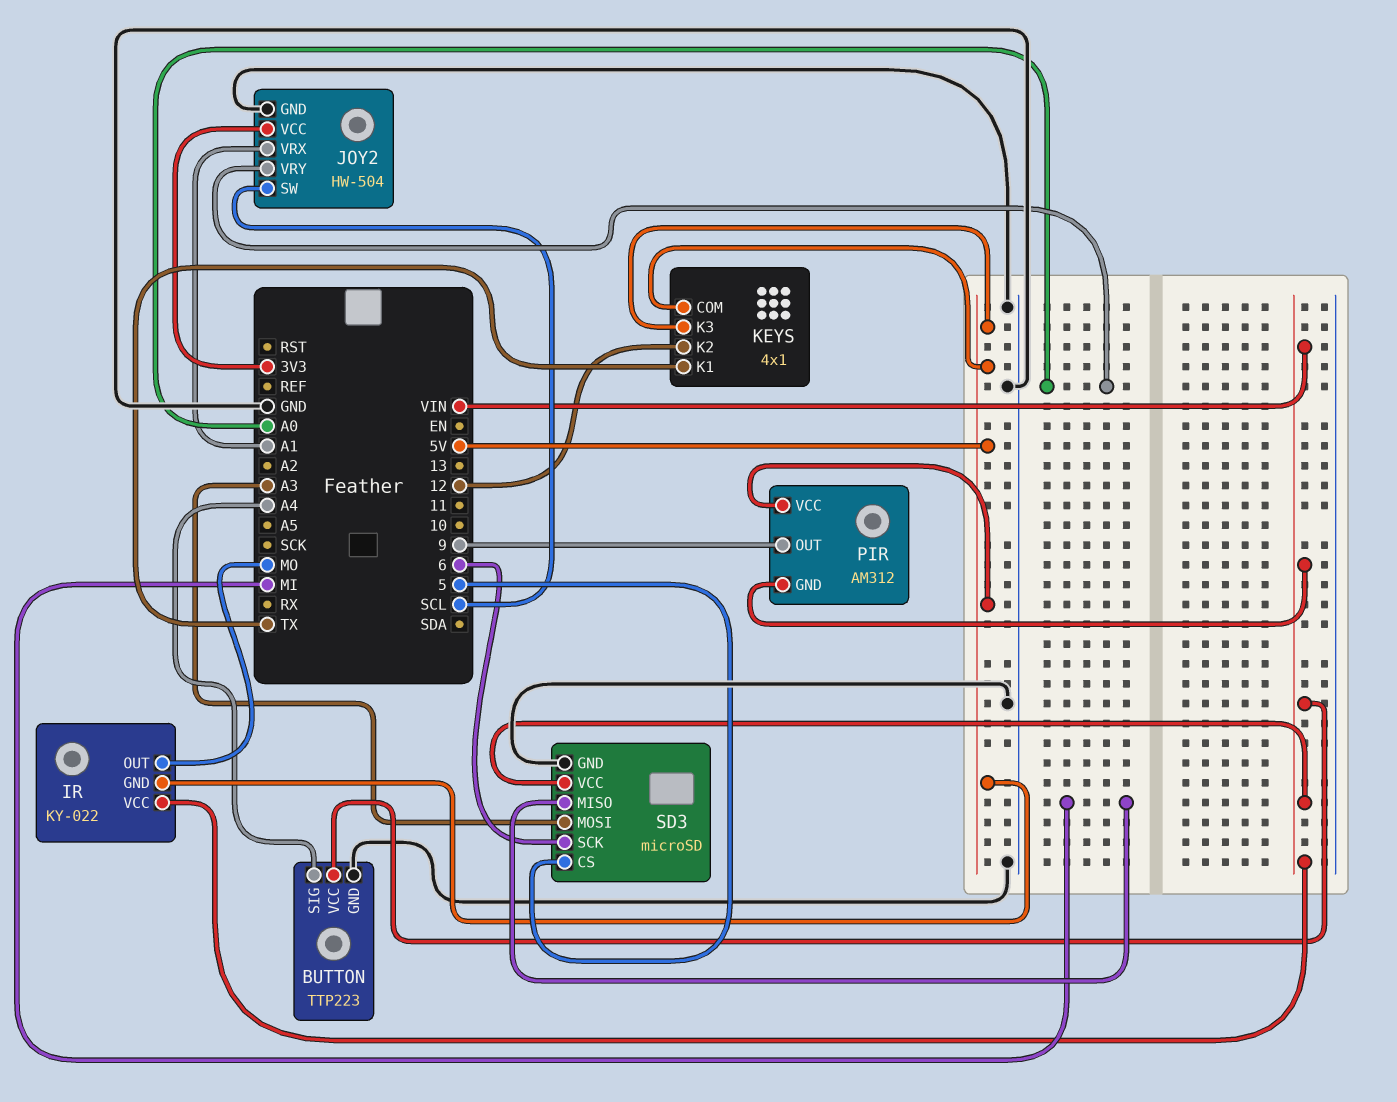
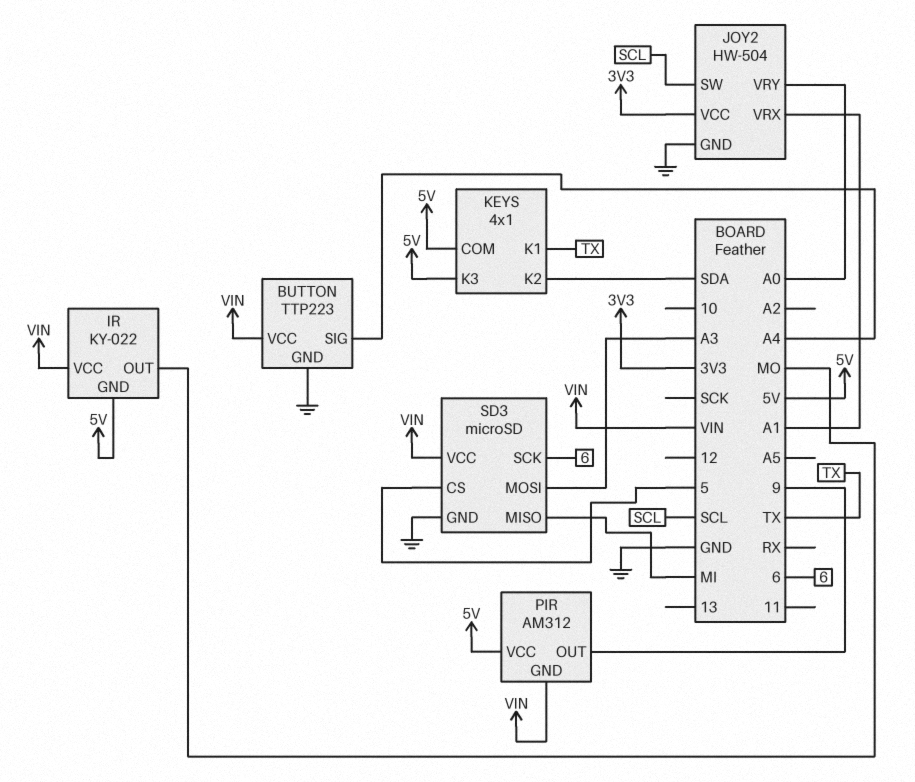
KEYS pin K2: 12 -> SDA

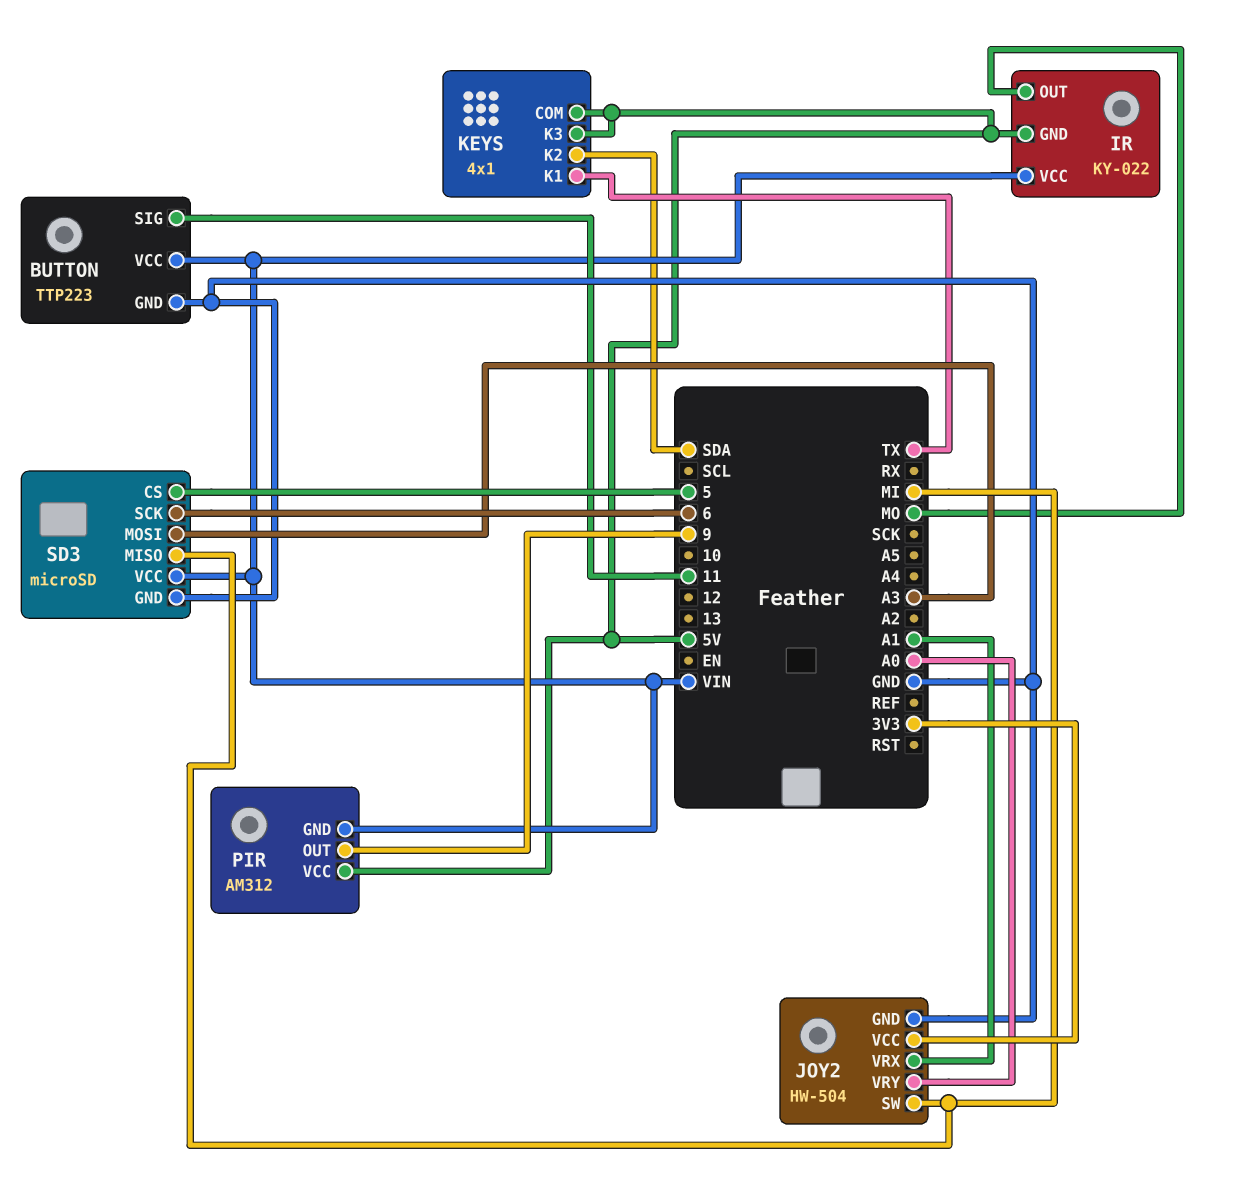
BUTTON pin SIG: A4 -> 11
JOY2 pin SW: SCL -> MI

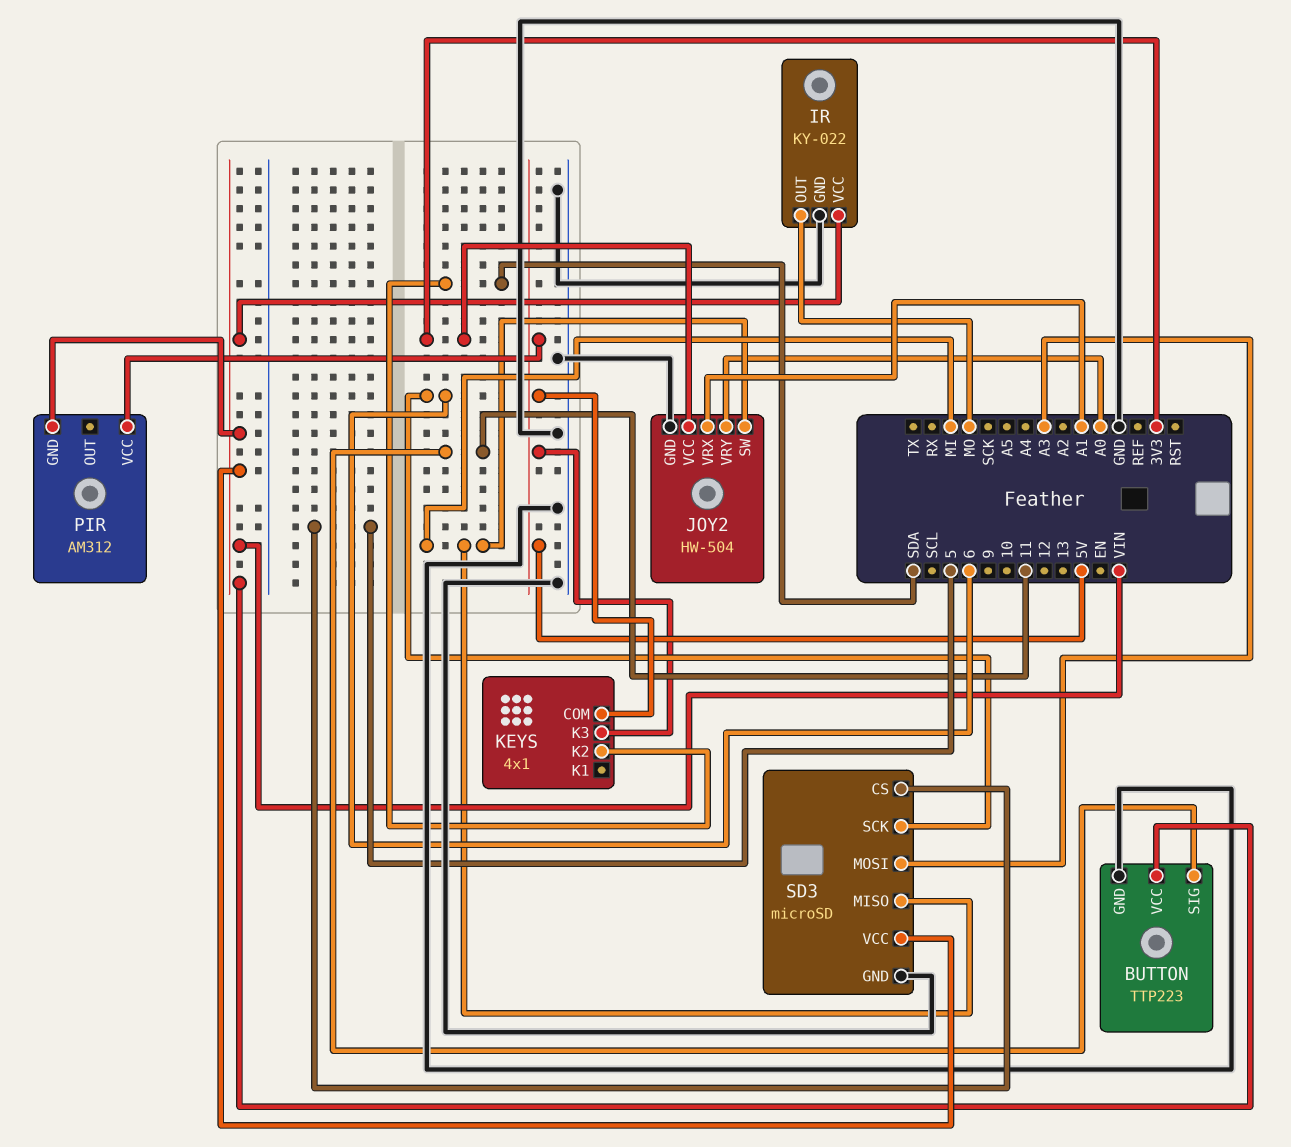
IR pin GND: 5V -> GND
KEYS pin K1: TX -> none
PIR pin OUT: 9 -> none

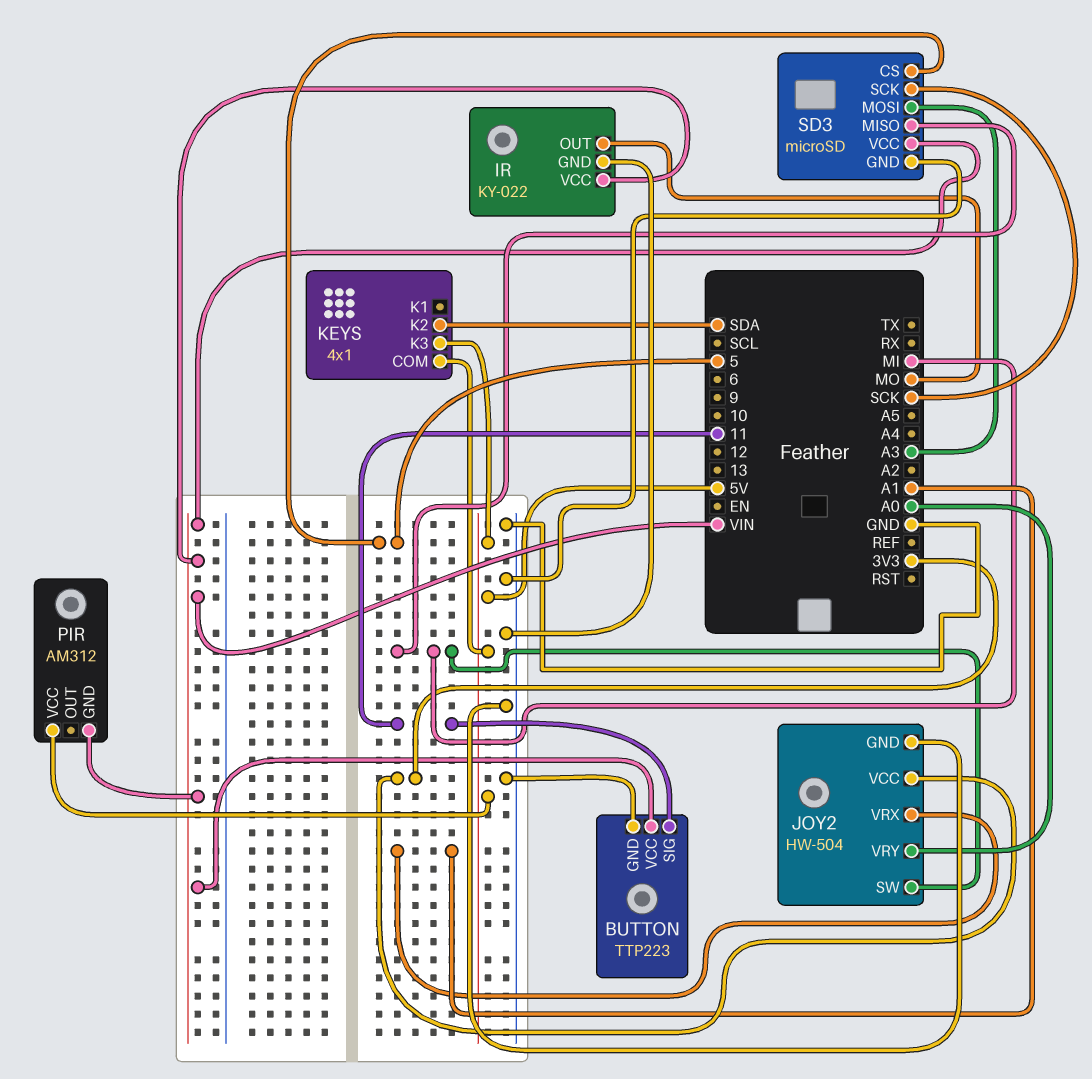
SD3 pin SCK: 6 -> SCK

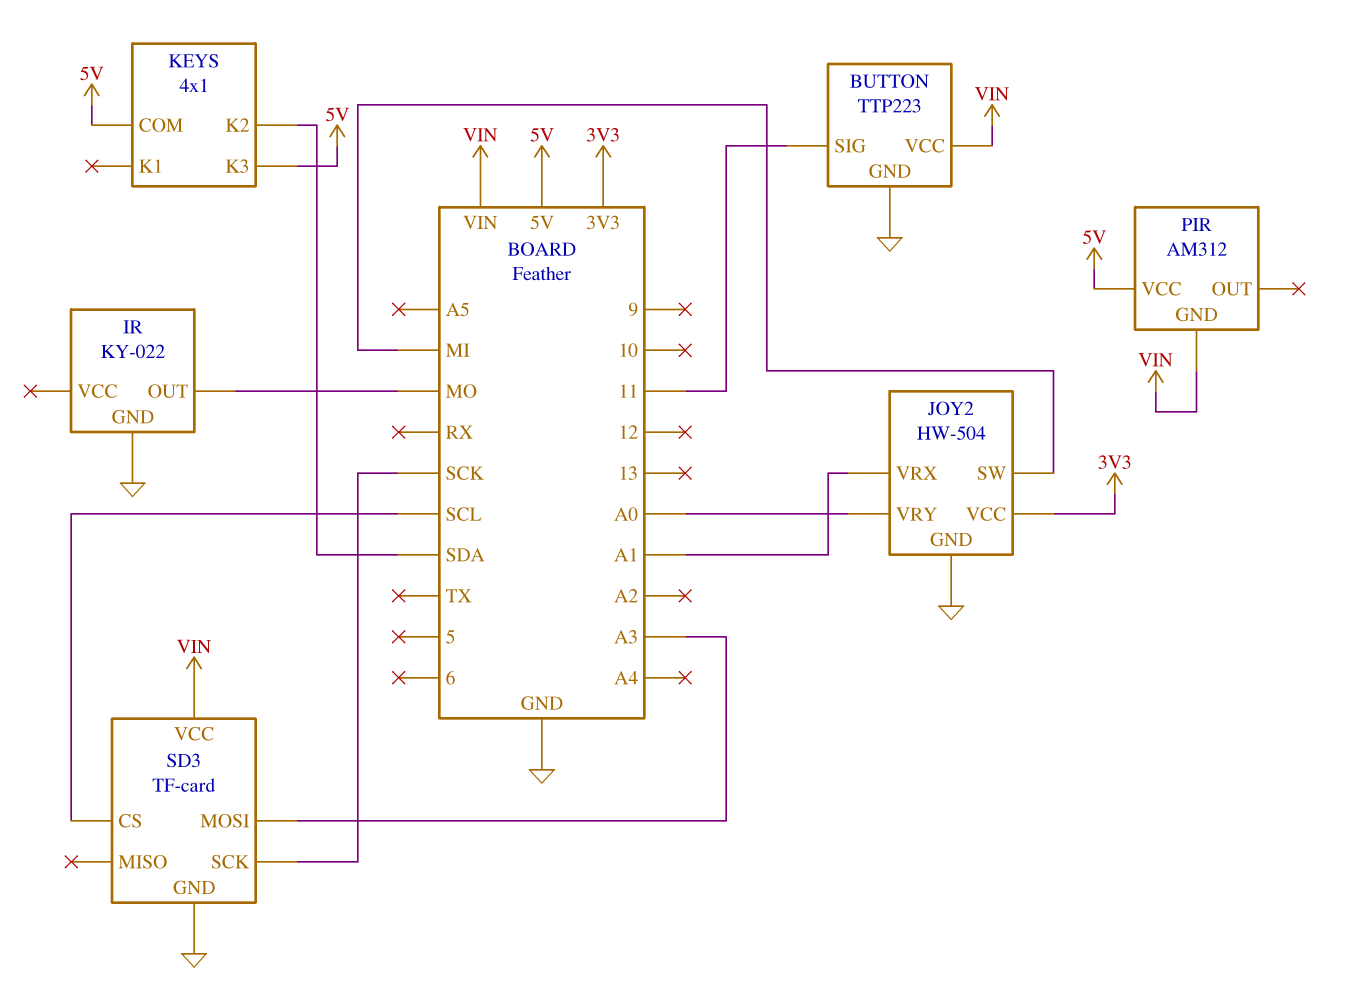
IR pin VCC: VIN -> none
SD3: microSD -> TF-card
SD3 pin CS: 5 -> SCL
SD3 pin MISO: MI -> none

